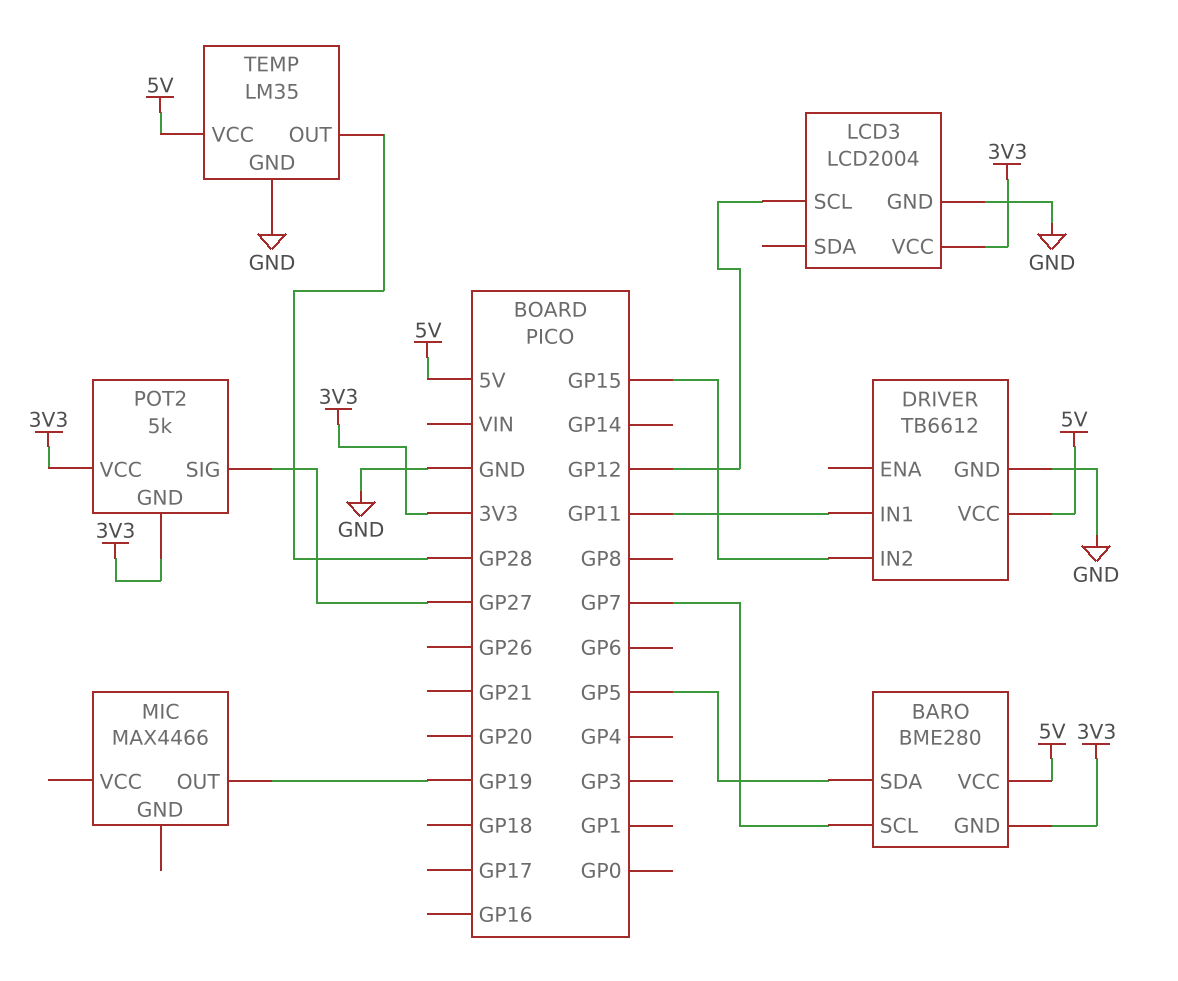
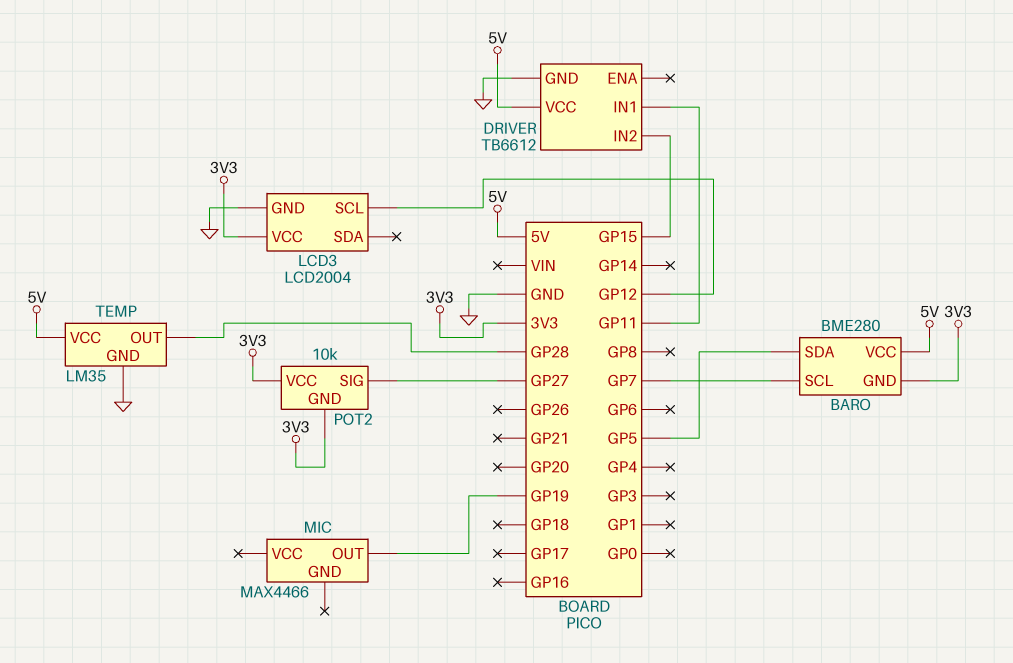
POT2: 5k -> 10k

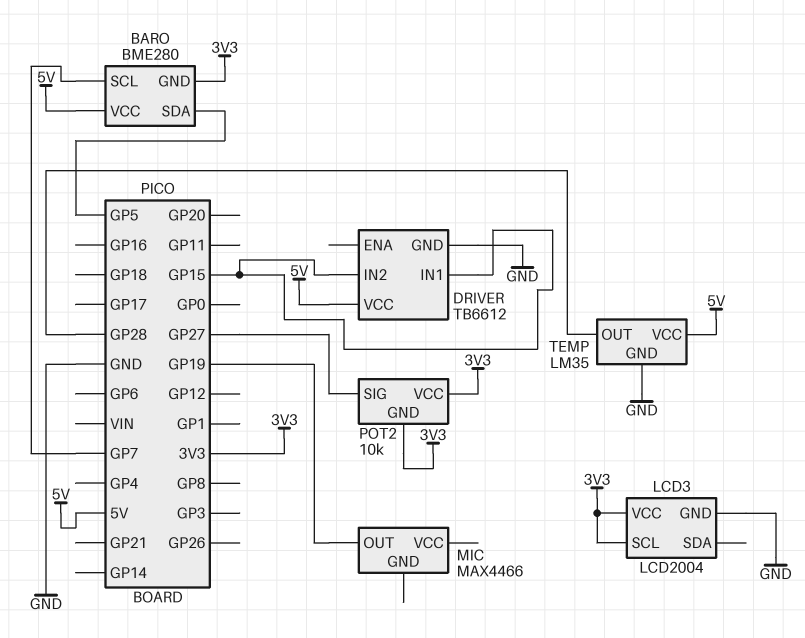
DRIVER pin IN1: GP11 -> GP15
LCD3 pin SCL: GP12 -> 3V3

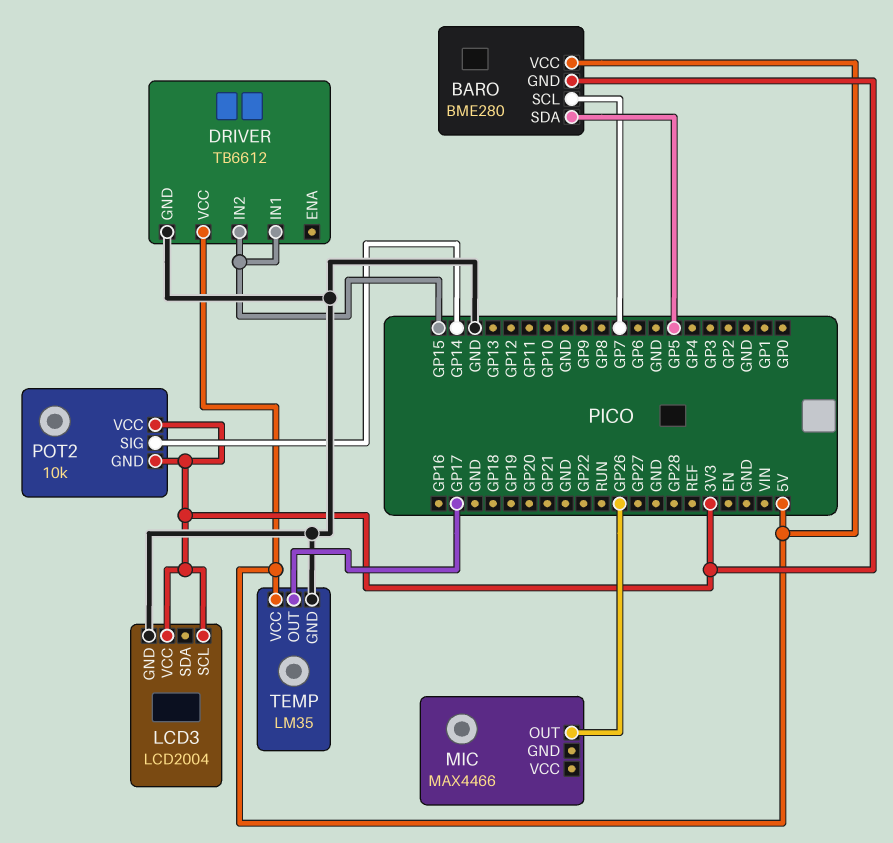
MIC pin OUT: GP19 -> GP26
POT2 pin SIG: GP27 -> GP14
TEMP pin OUT: GP28 -> GP17

